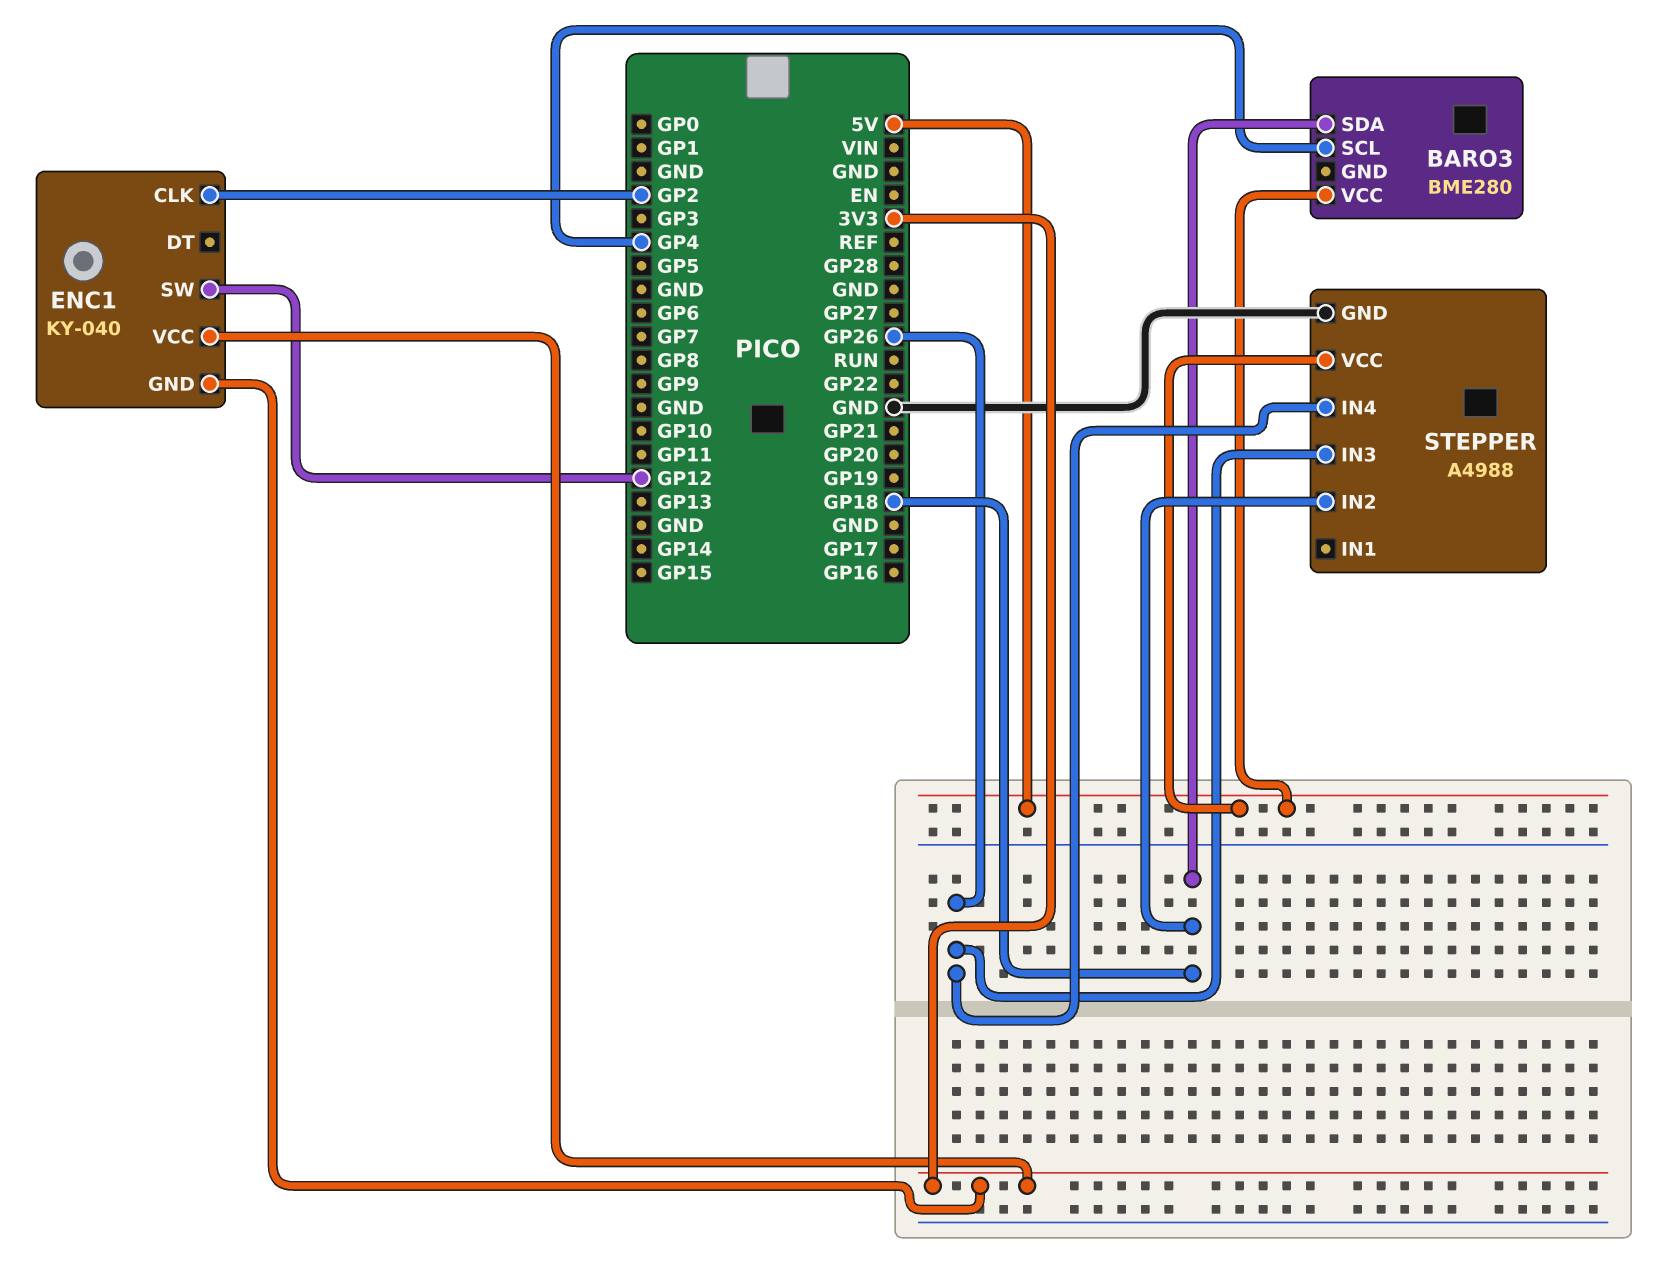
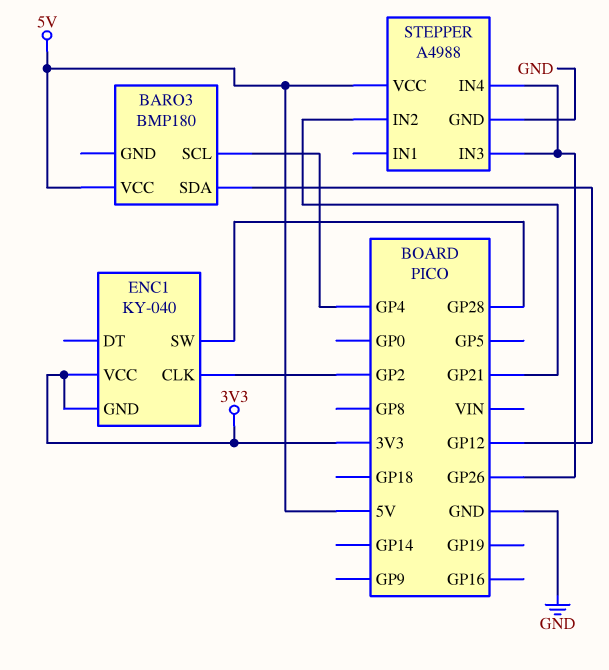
BARO3: BME280 -> BMP180
BARO3 pin SDA: GP18 -> GP12
ENC1 pin SW: GP12 -> GP28
STEPPER pin IN2: GP18 -> GP21

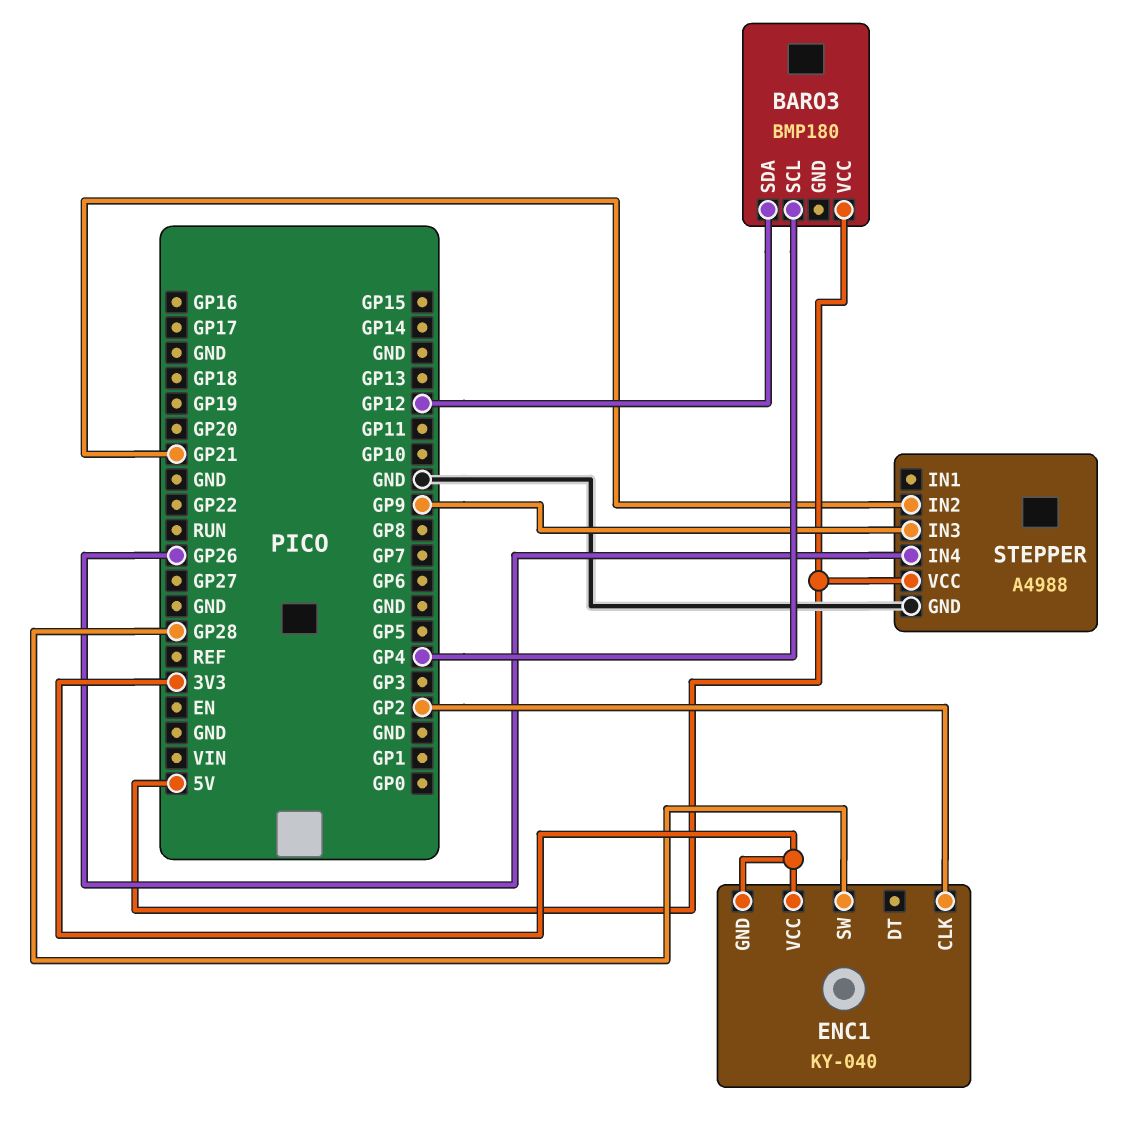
STEPPER pin IN3: GP26 -> GP9

